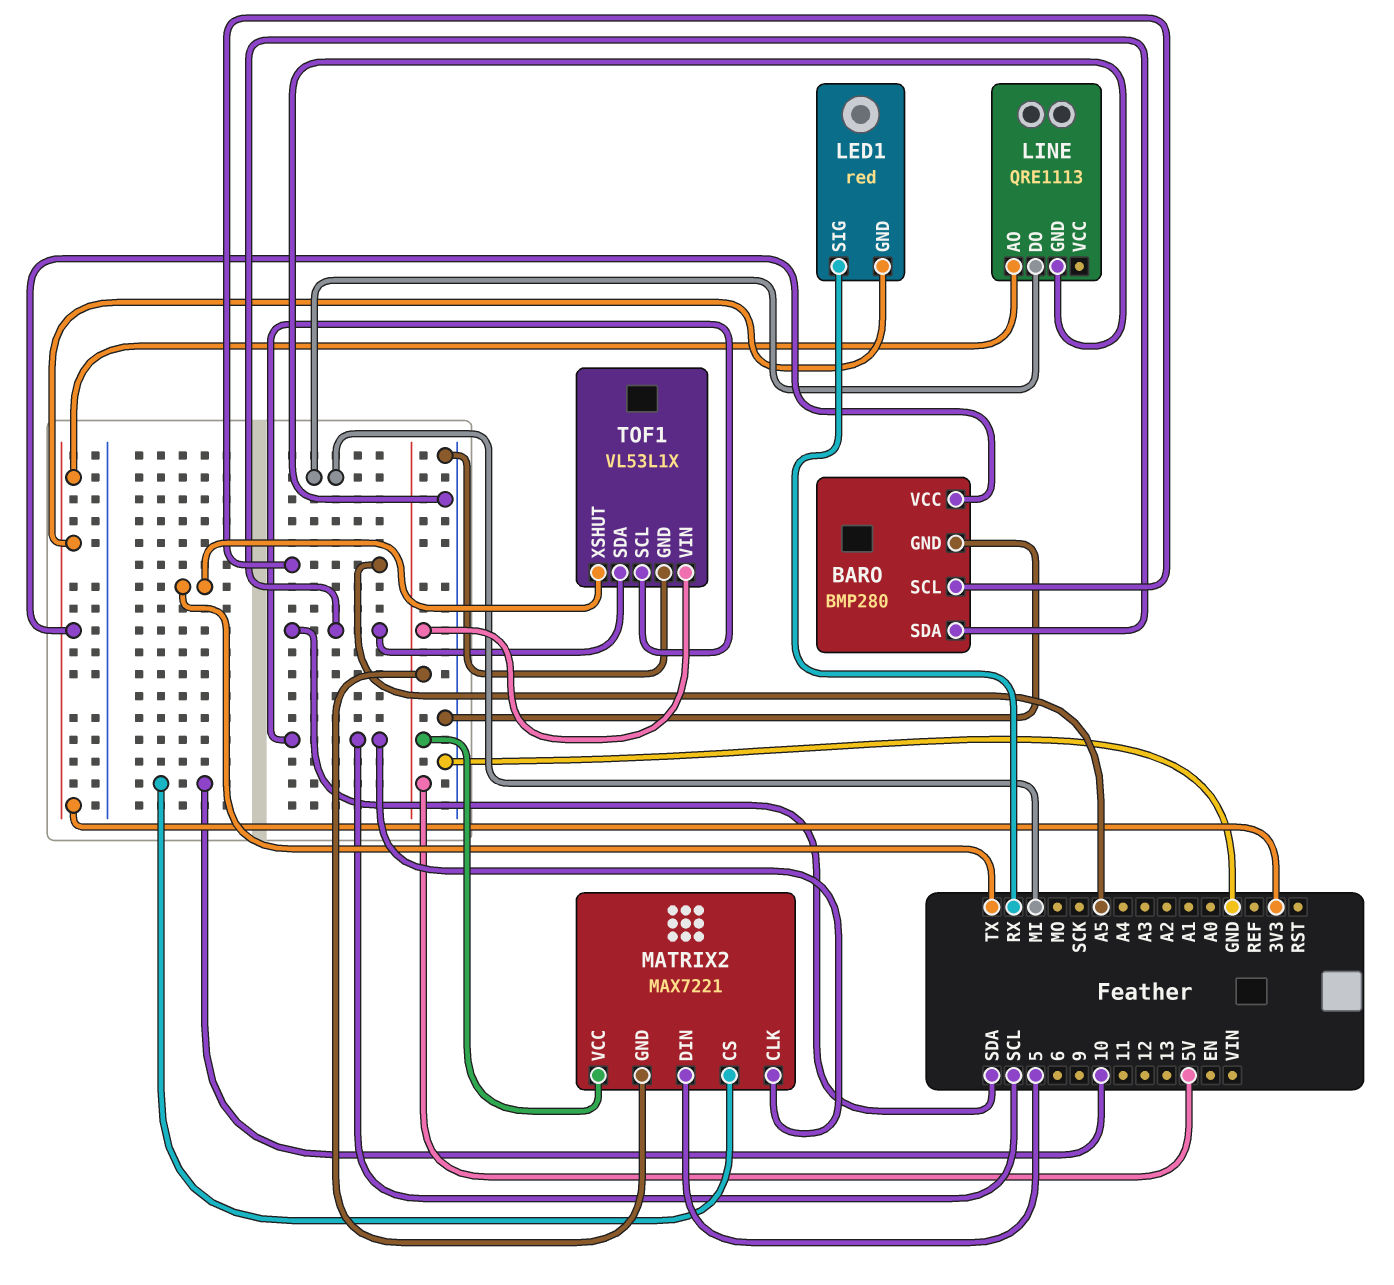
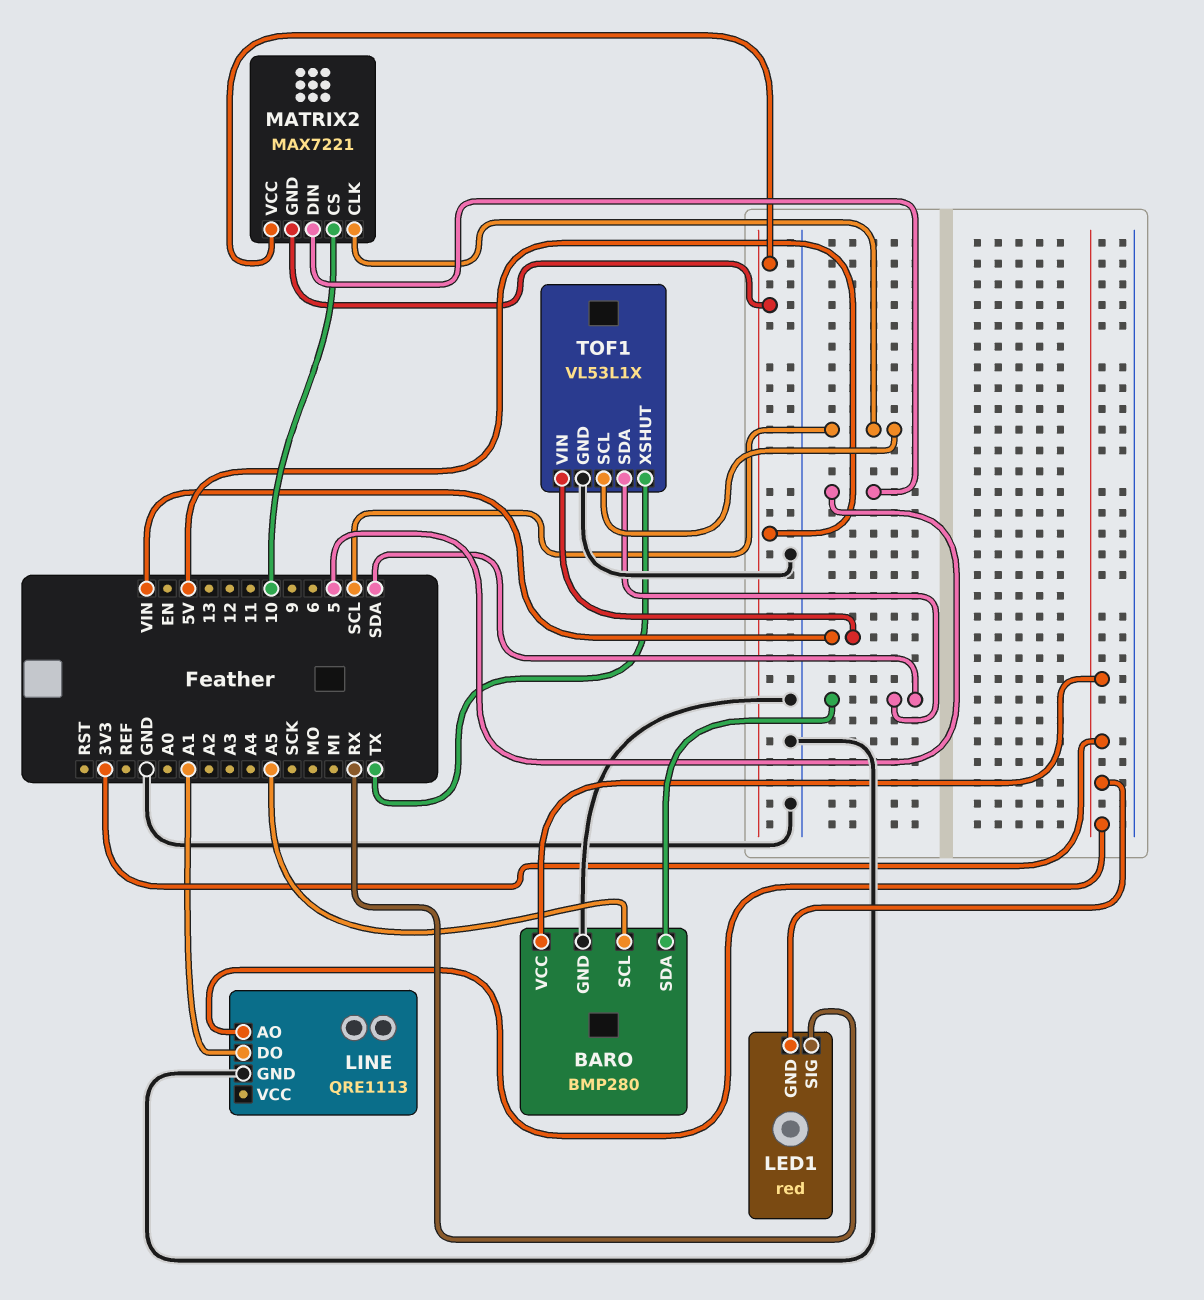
LINE pin DO: MI -> A1
TOF1 pin VIN: 5V -> VIN

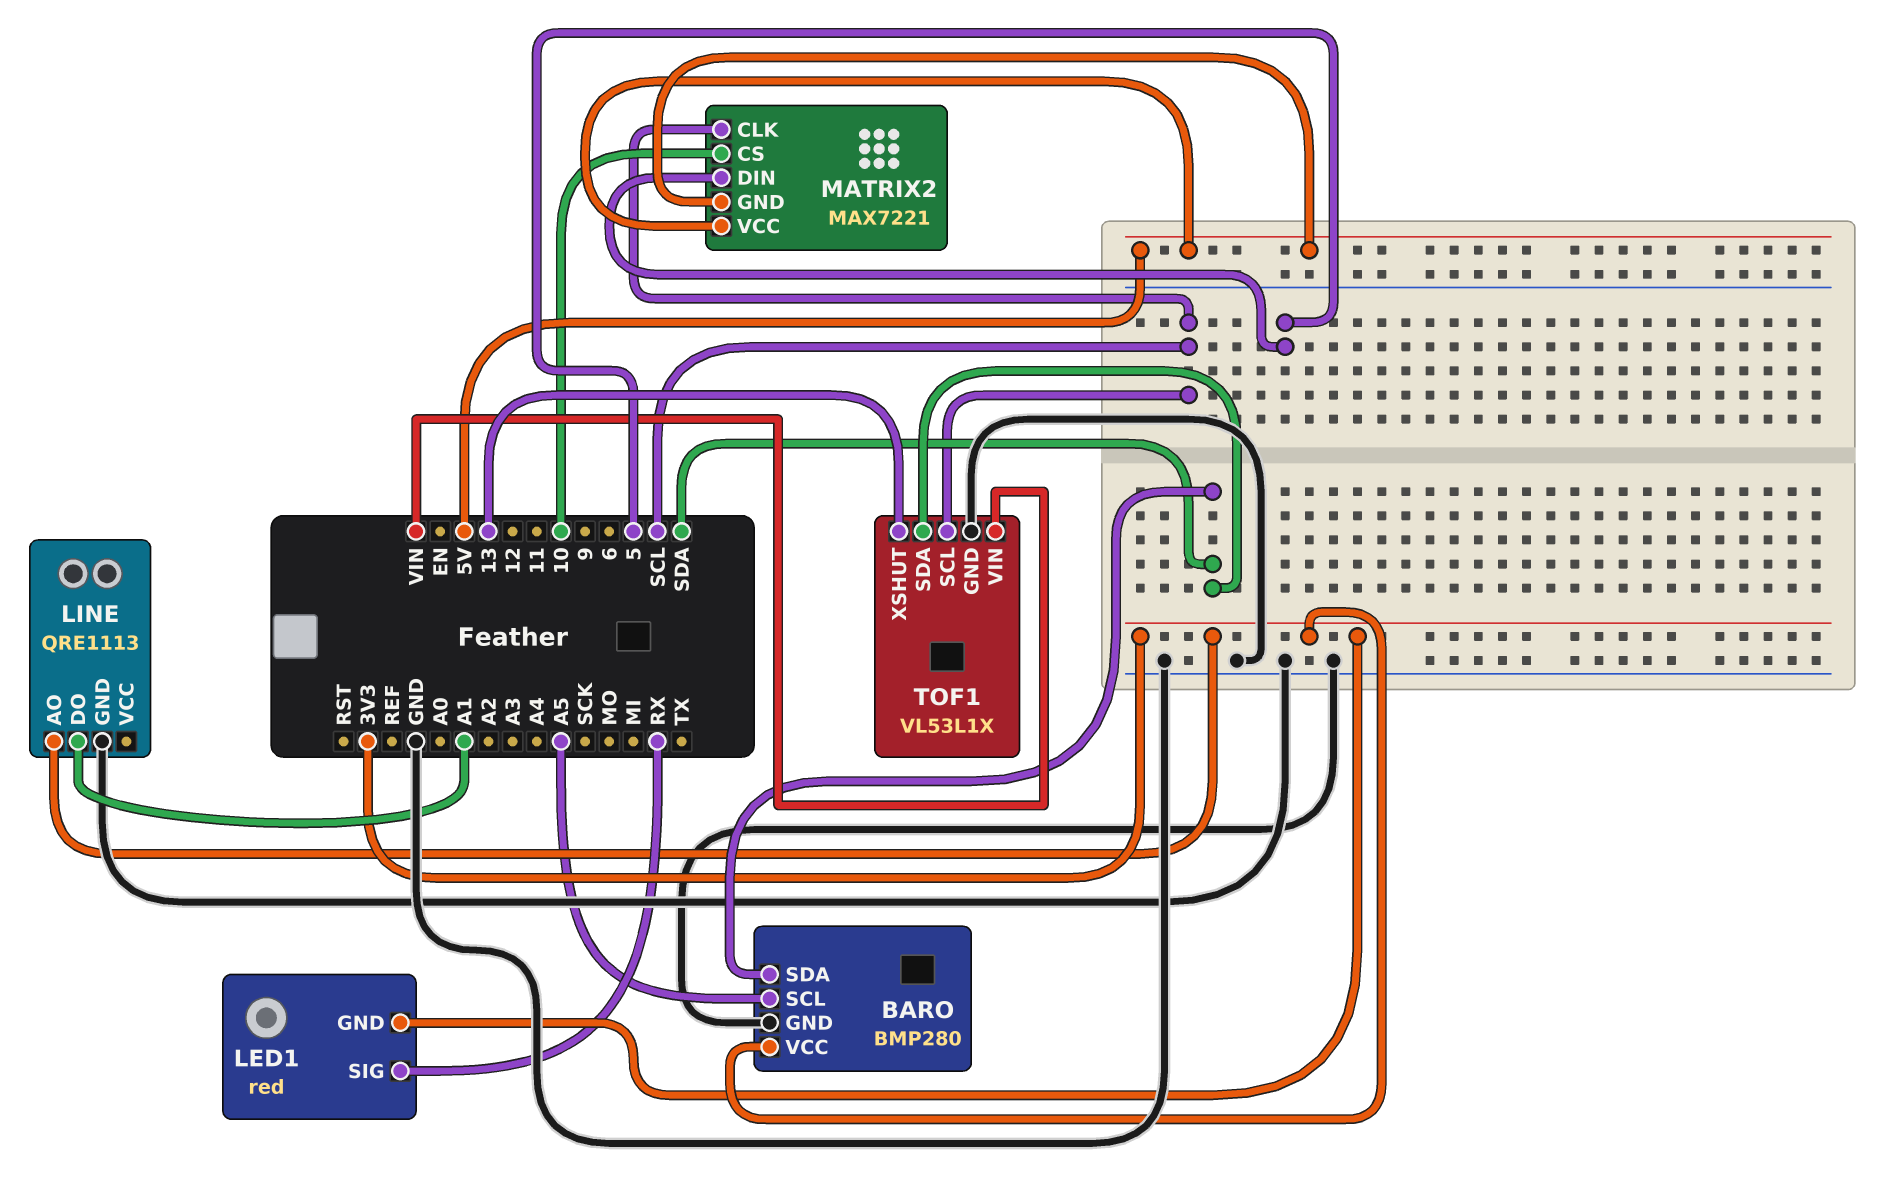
TOF1 pin XSHUT: TX -> 13

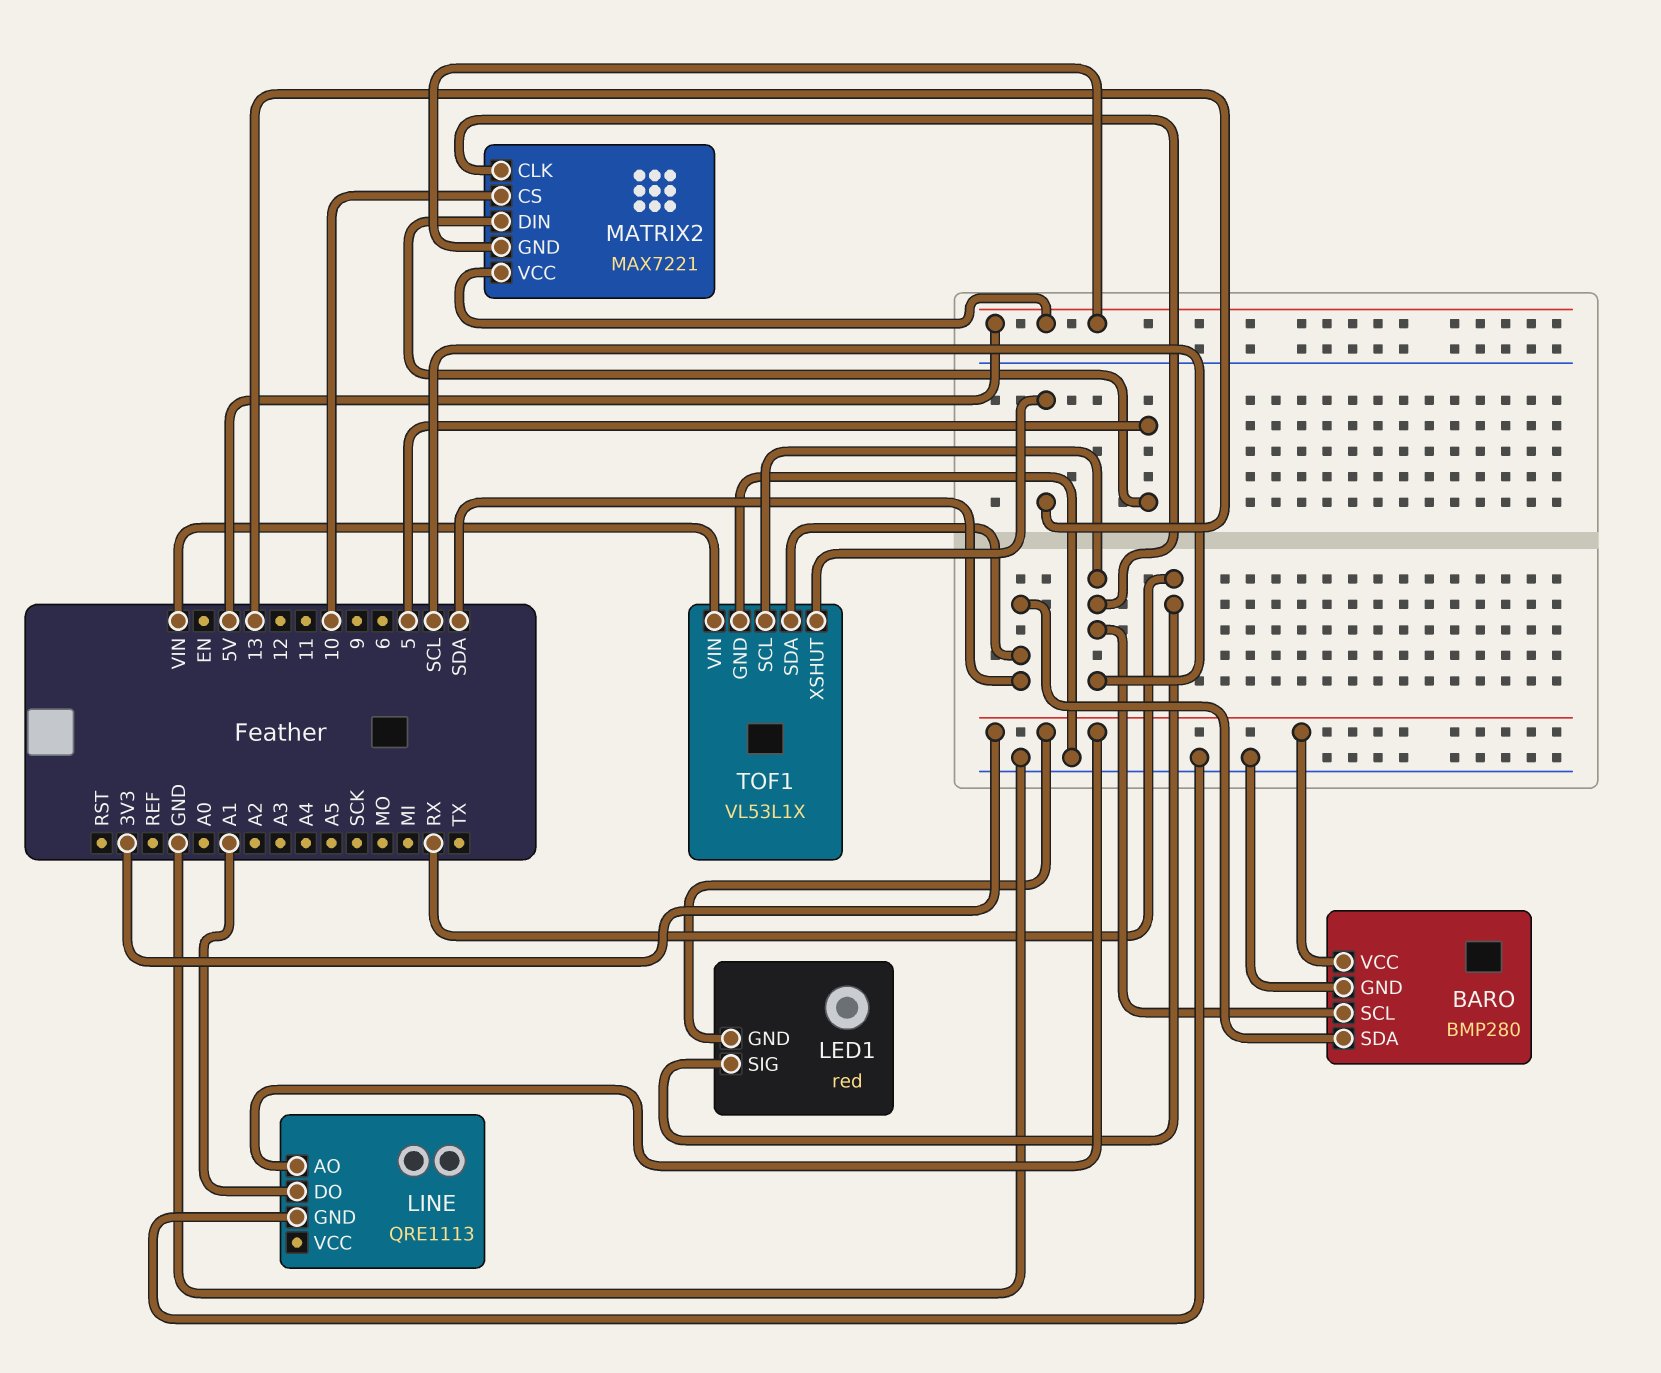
BARO pin SCL: A5 -> SCL

